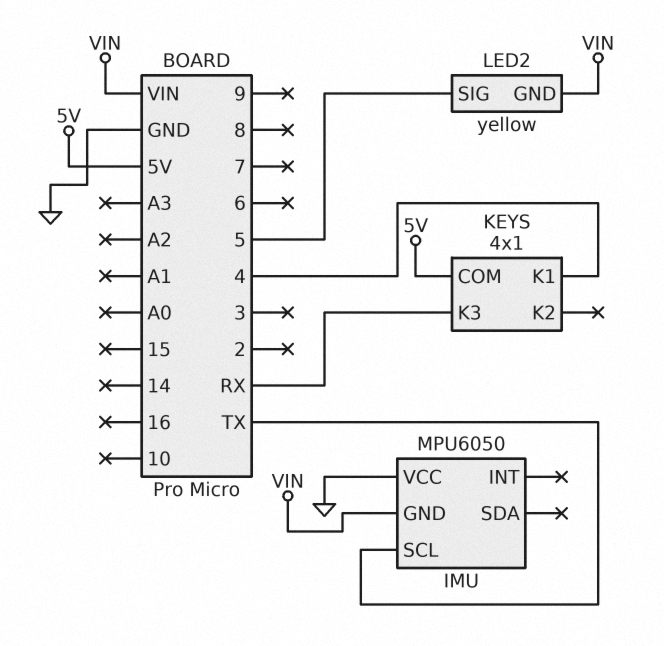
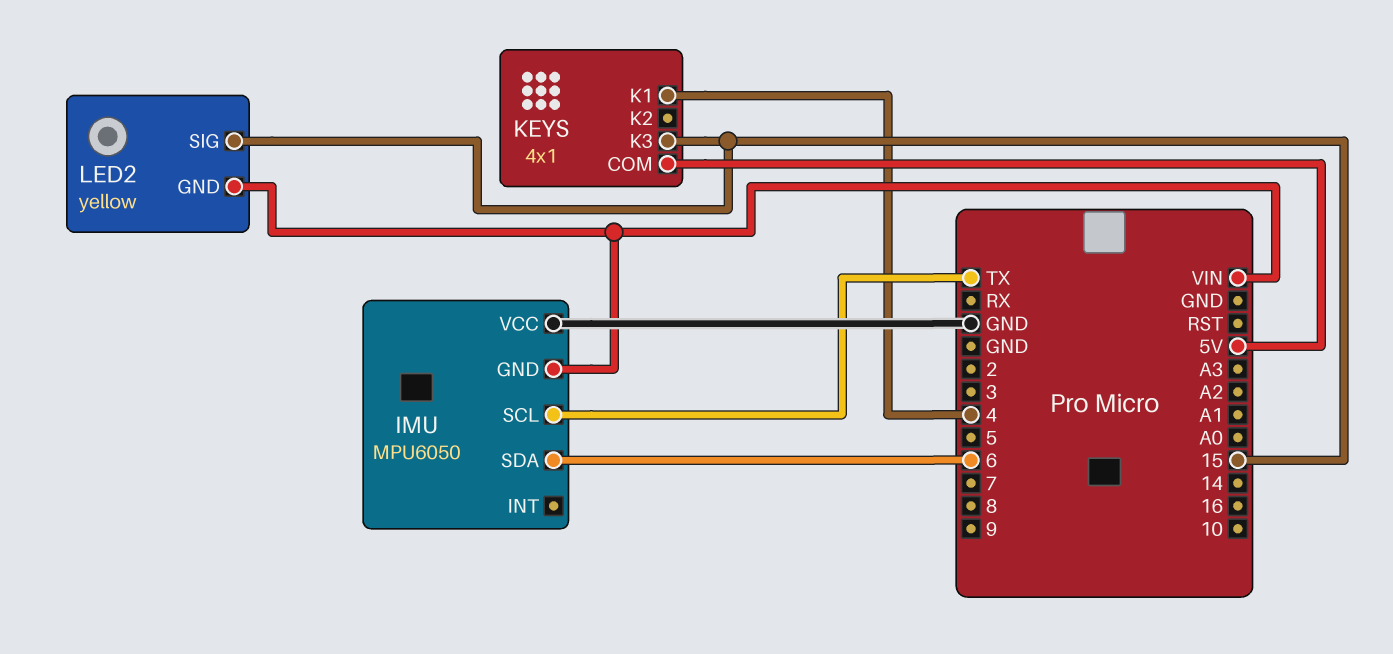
IMU pin SDA: none -> 6
KEYS pin K3: RX -> 15
LED2 pin SIG: 5 -> 15

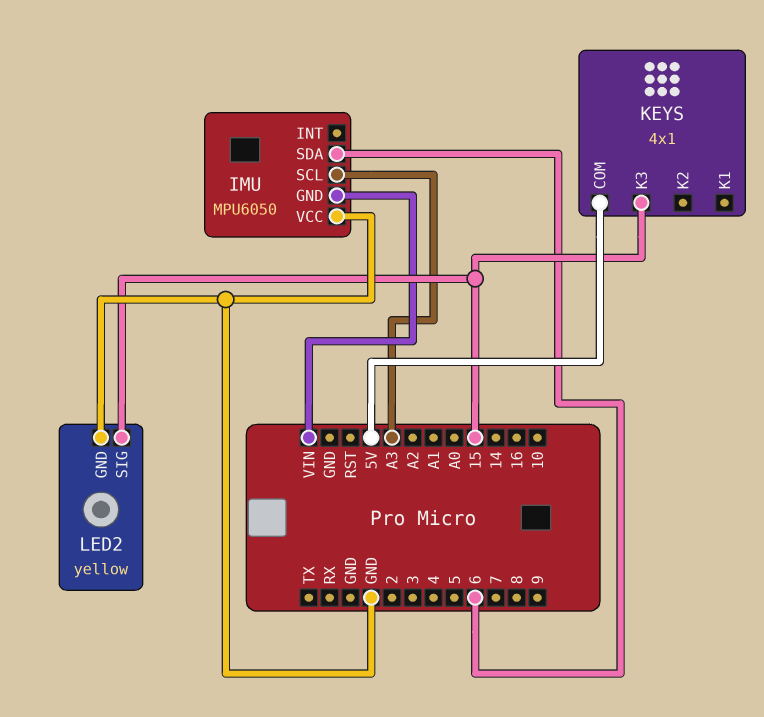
IMU pin SCL: TX -> A3
KEYS pin K1: 4 -> none
LED2 pin GND: VIN -> GND

